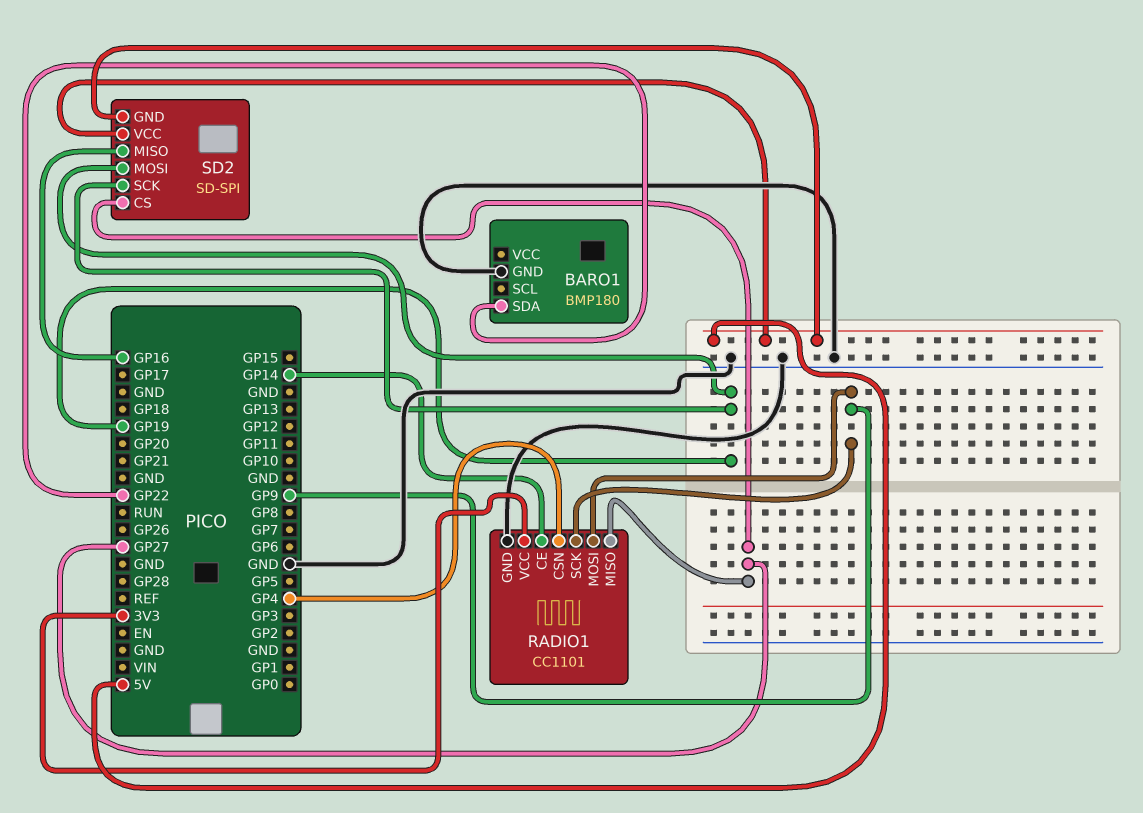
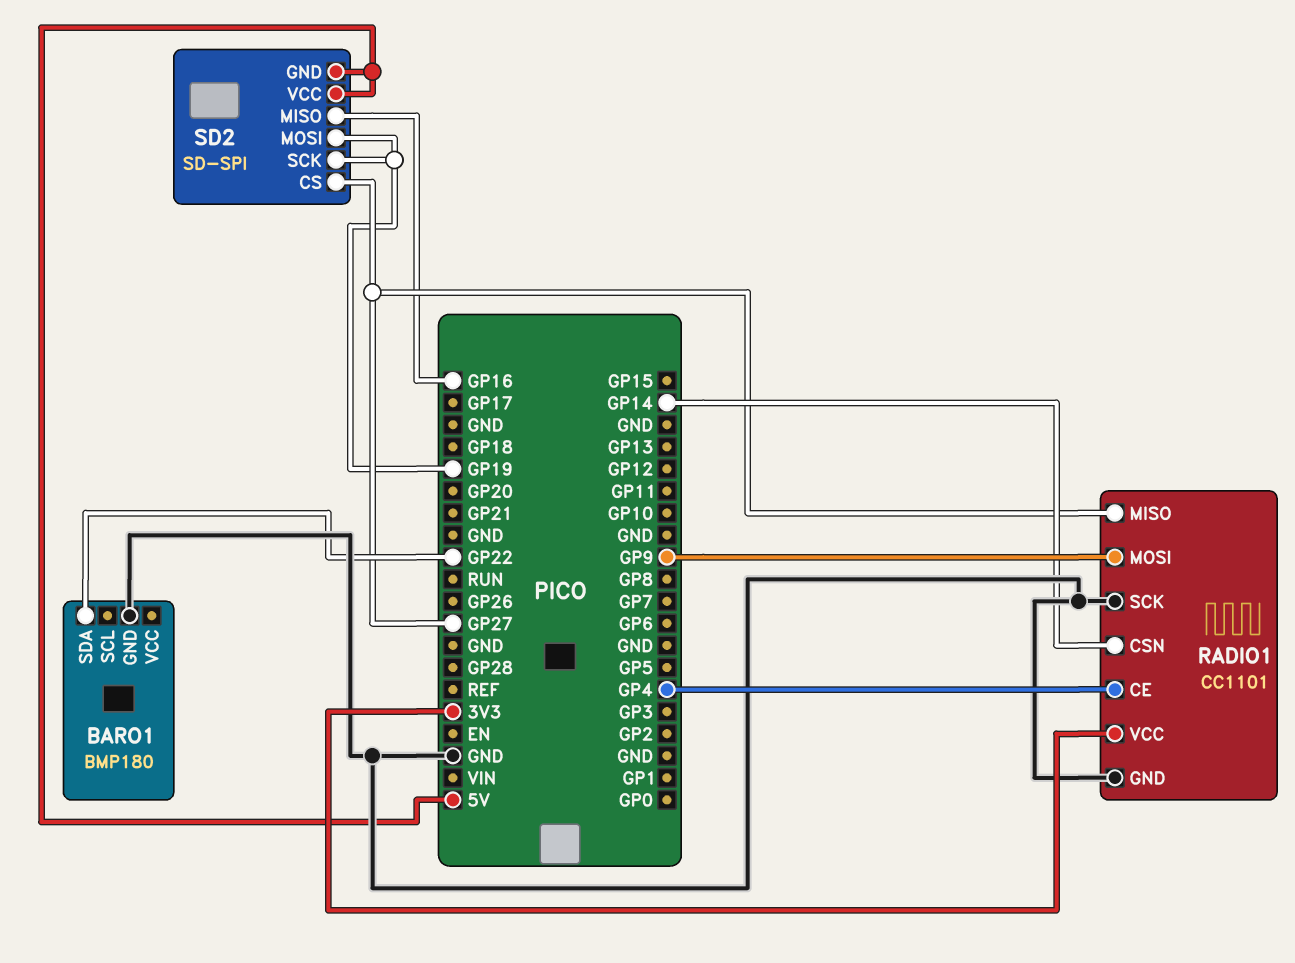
RADIO1 pin CE: GP14 -> GP4
RADIO1 pin CSN: GP4 -> GP14
RADIO1 pin SCK: GP9 -> GND

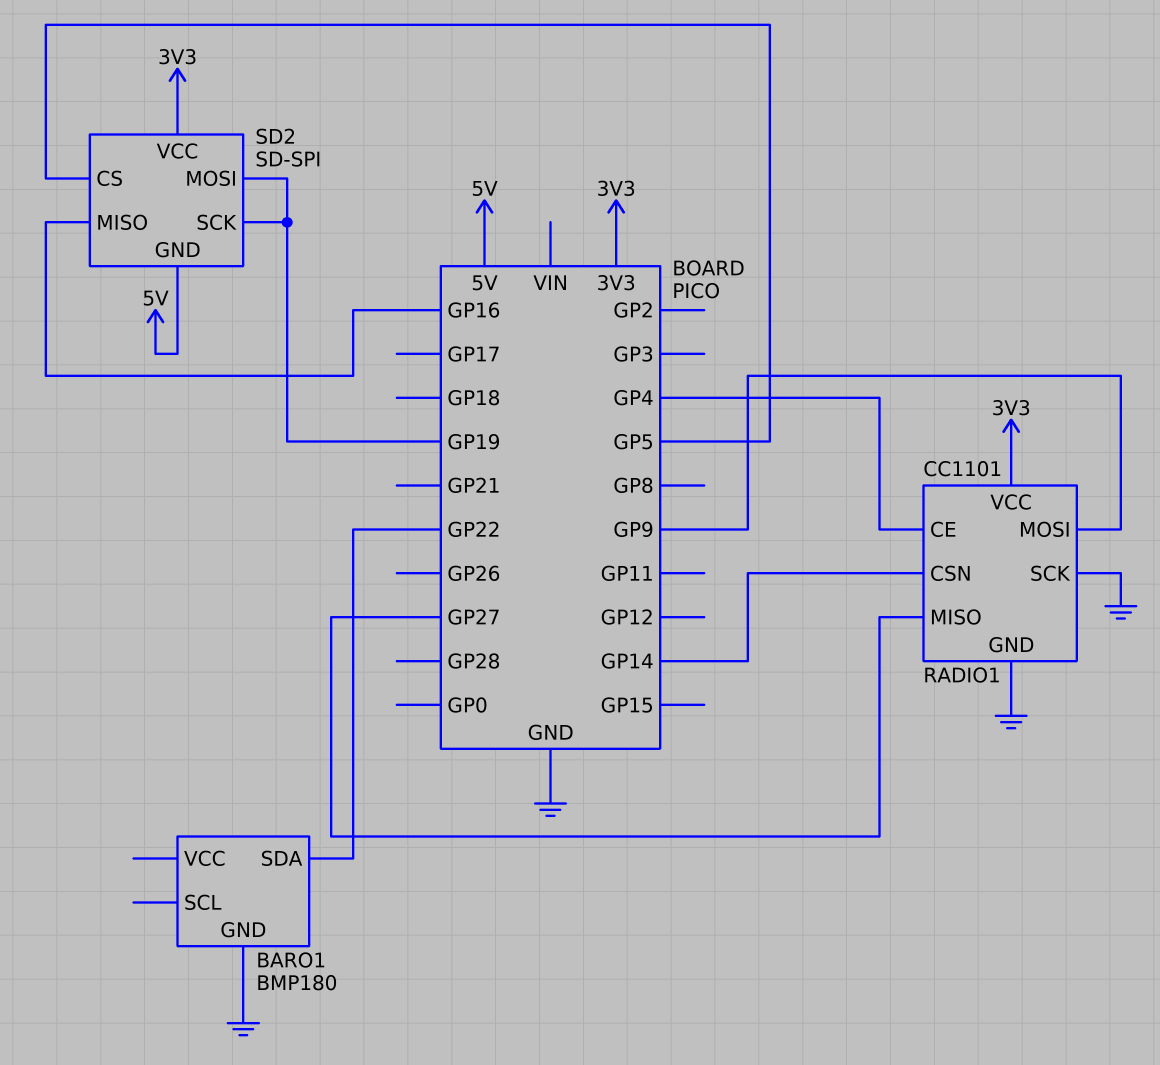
SD2 pin CS: GP27 -> GP5
SD2 pin VCC: 5V -> 3V3

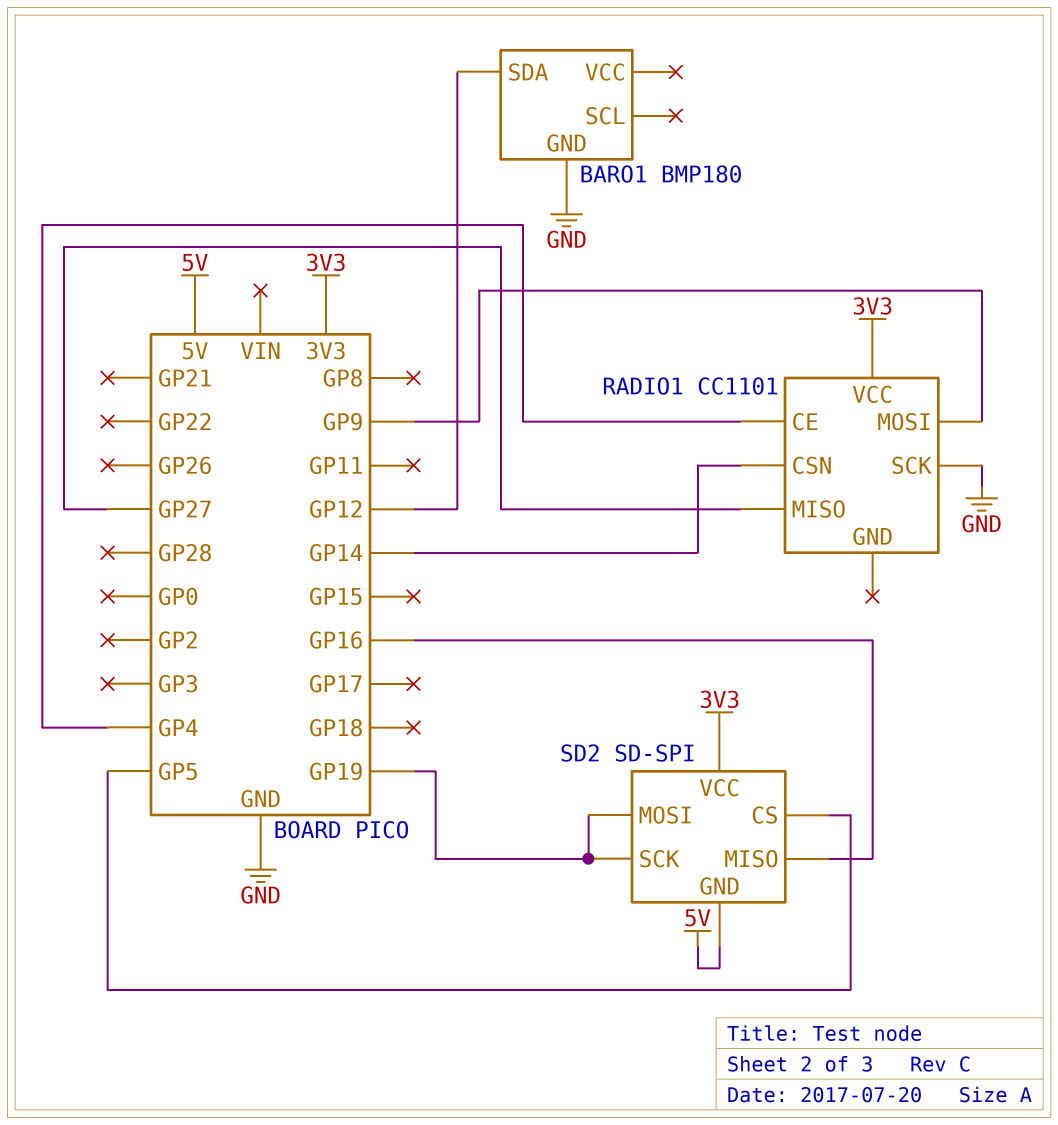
BARO1 pin SDA: GP22 -> GP12
RADIO1 pin GND: GND -> none

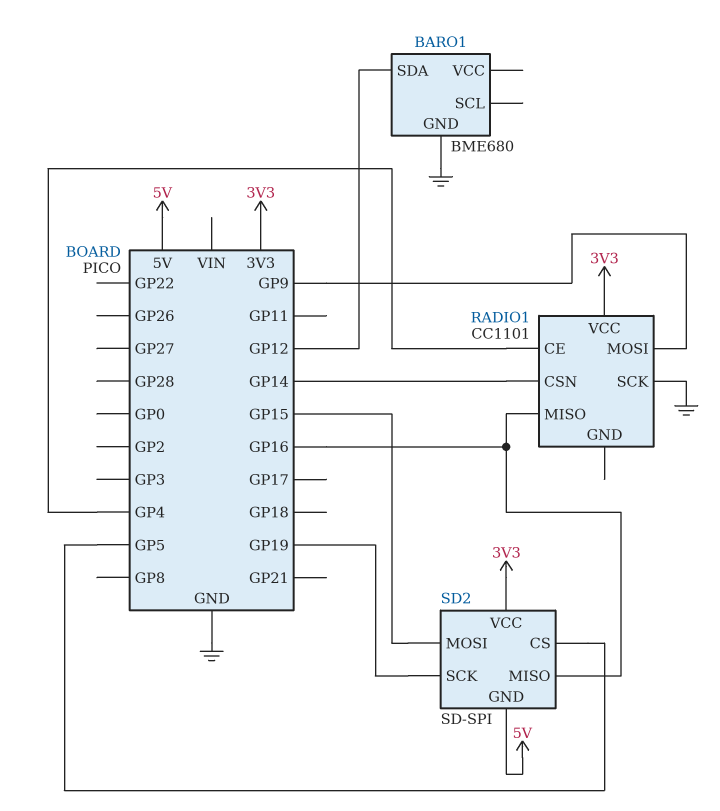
BARO1: BMP180 -> BME680
RADIO1 pin MISO: GP27 -> GP16
SD2 pin MOSI: GP19 -> GP15

